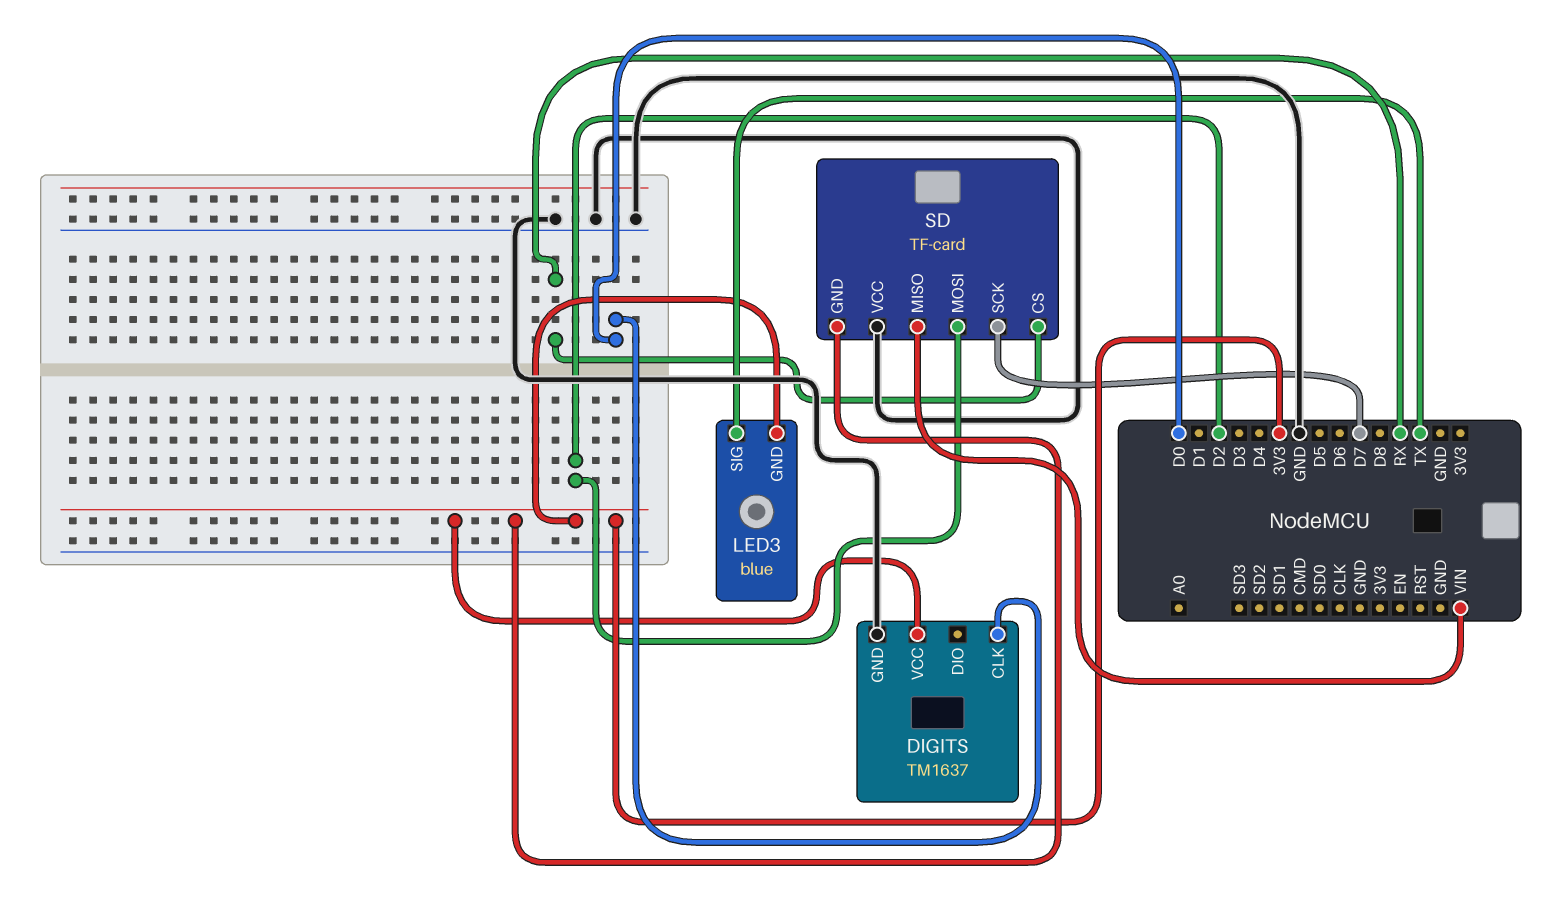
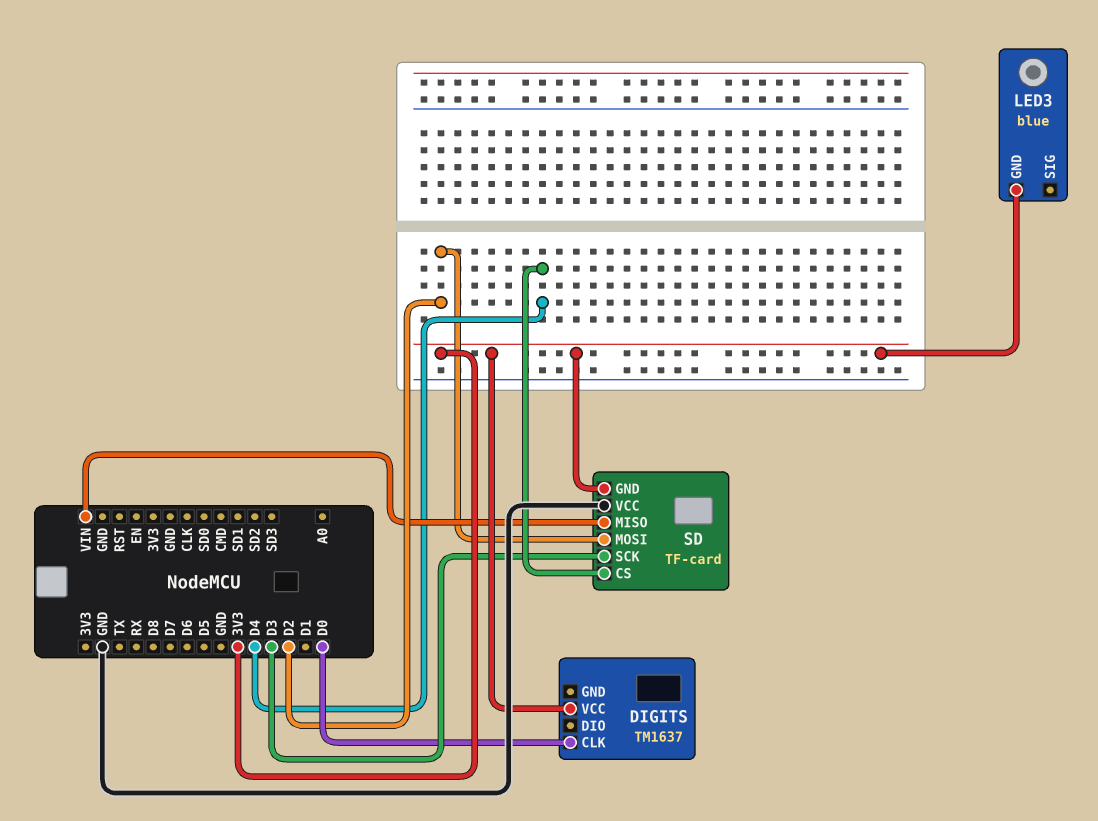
DIGITS pin GND: GND -> none
LED3 pin SIG: TX -> none
SD pin CS: RX -> D4
SD pin SCK: D7 -> D3

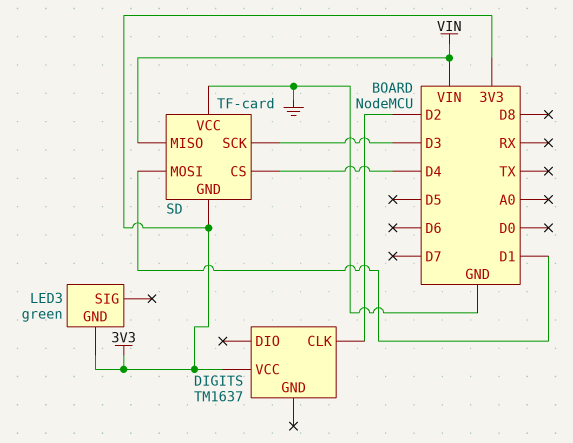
DIGITS pin CLK: D0 -> D2
LED3: blue -> green
SD pin MOSI: D2 -> D1

